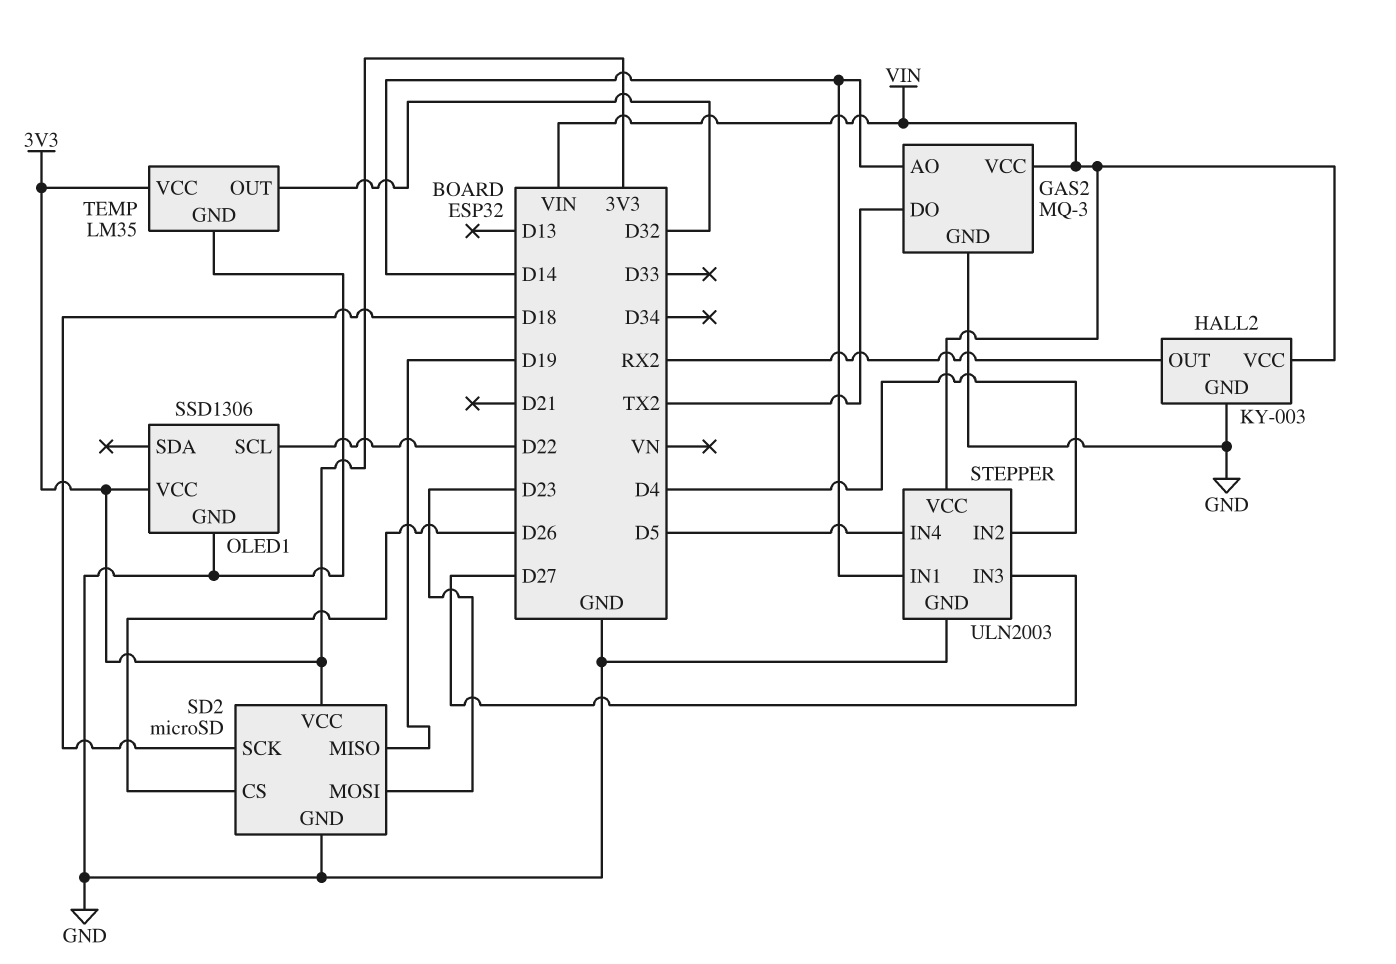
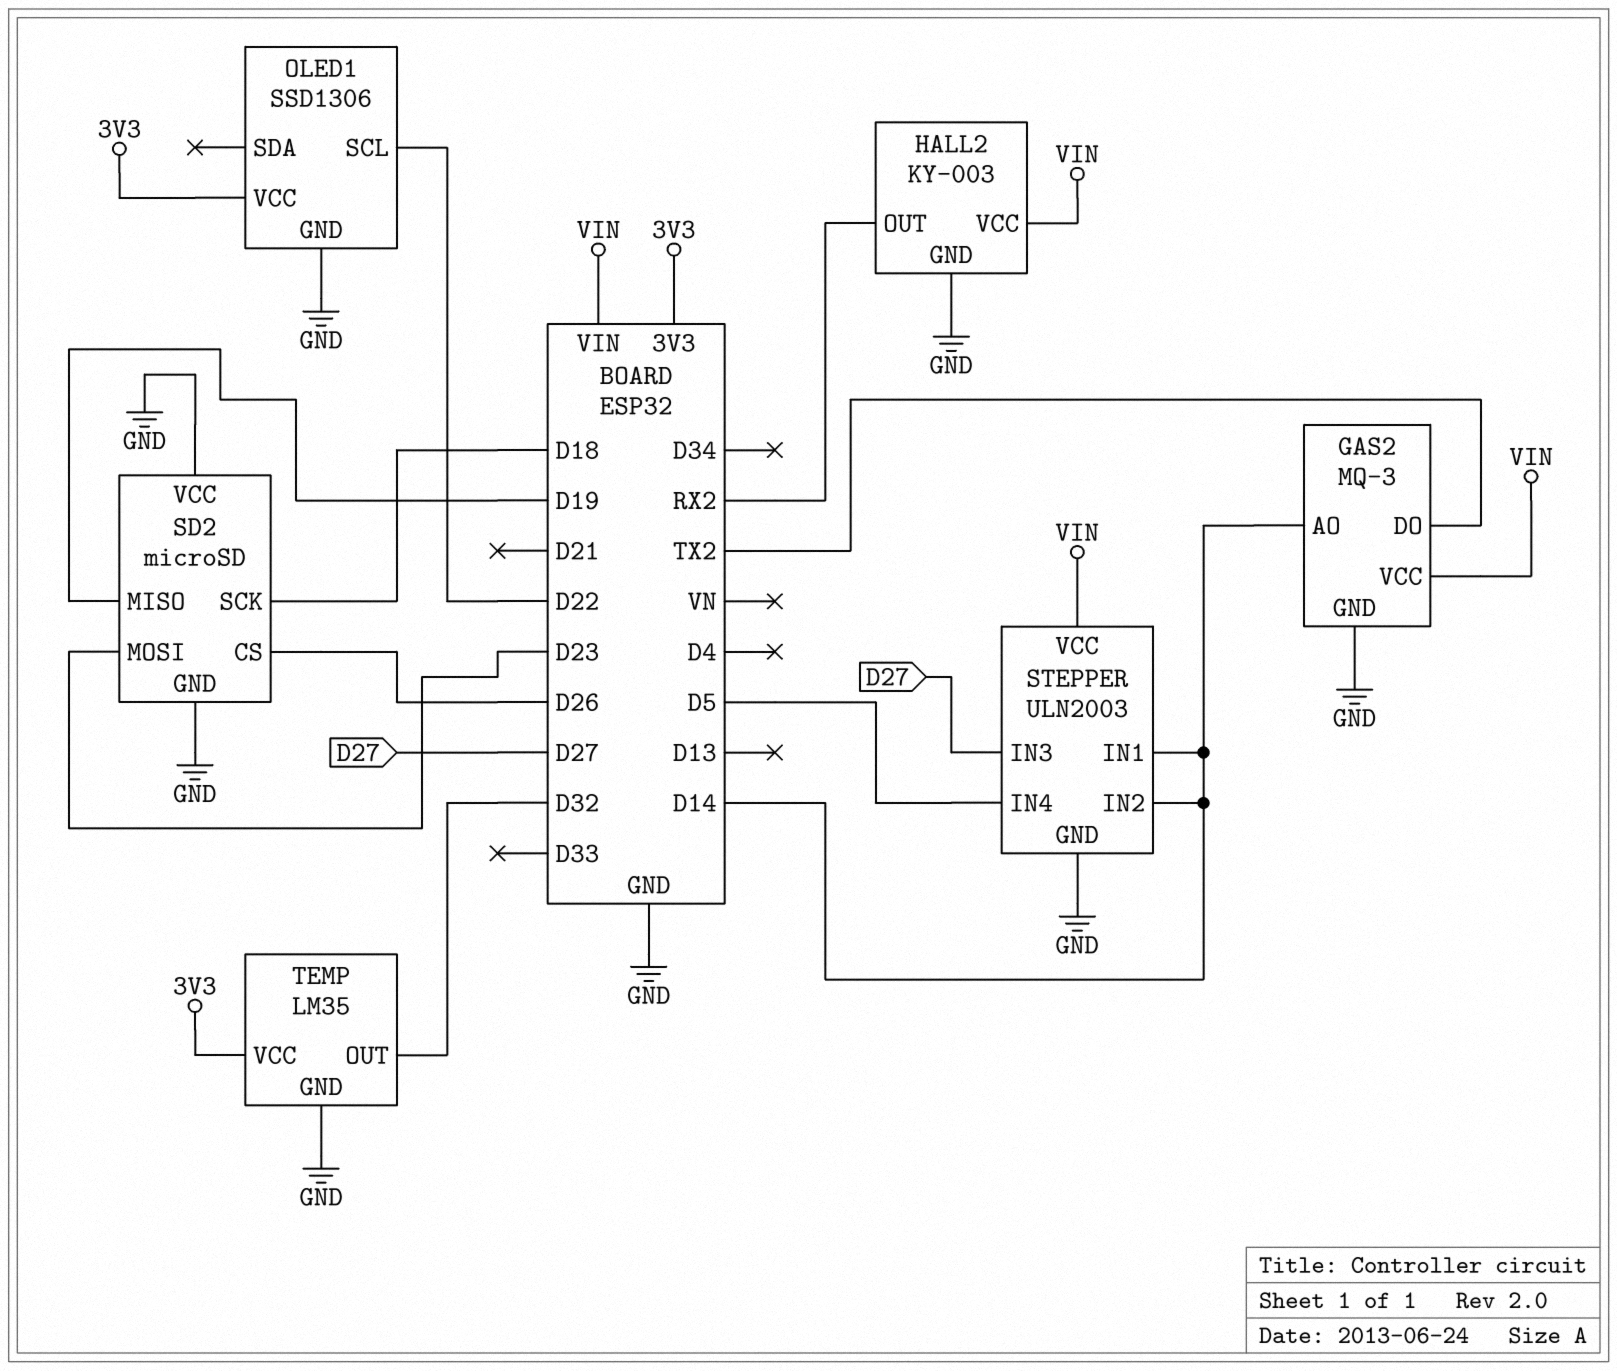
SD2 pin VCC: 3V3 -> GND
STEPPER pin IN2: D4 -> D14

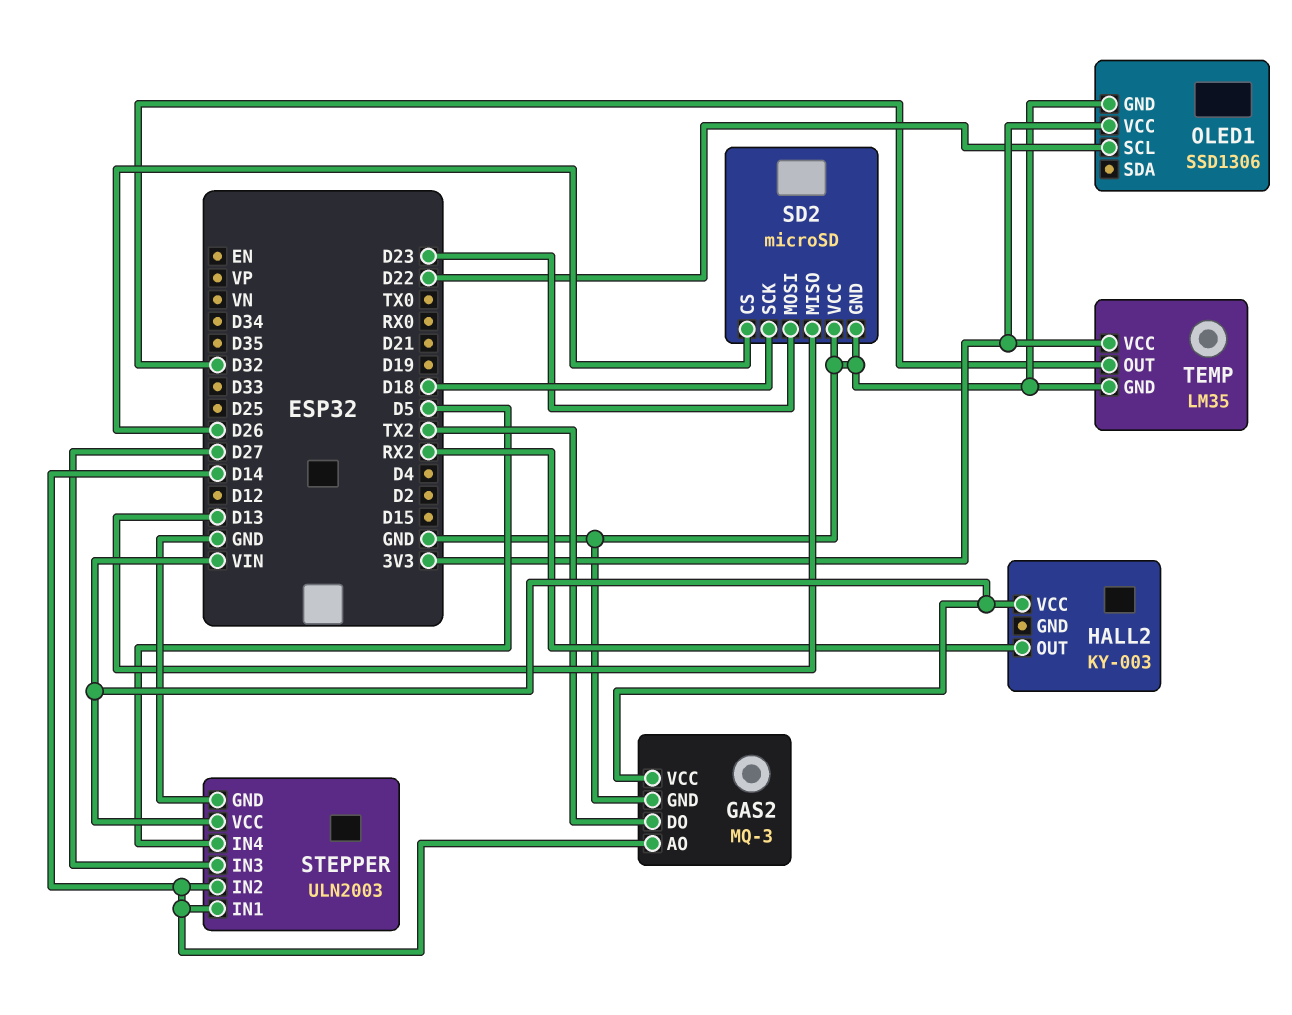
HALL2 pin GND: GND -> none
SD2 pin MISO: D19 -> D13

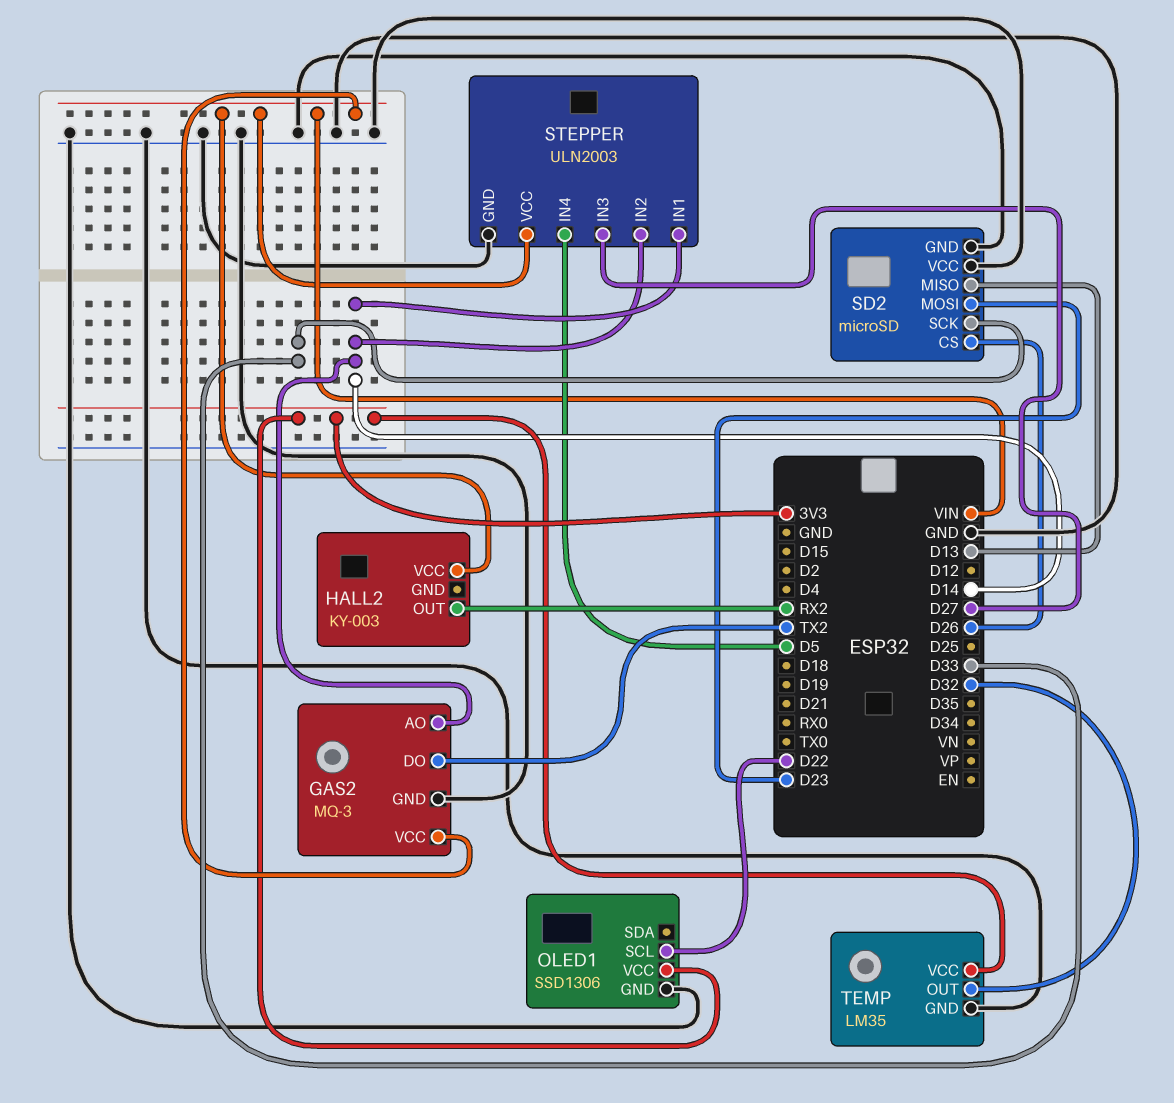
SD2 pin SCK: D18 -> D33

